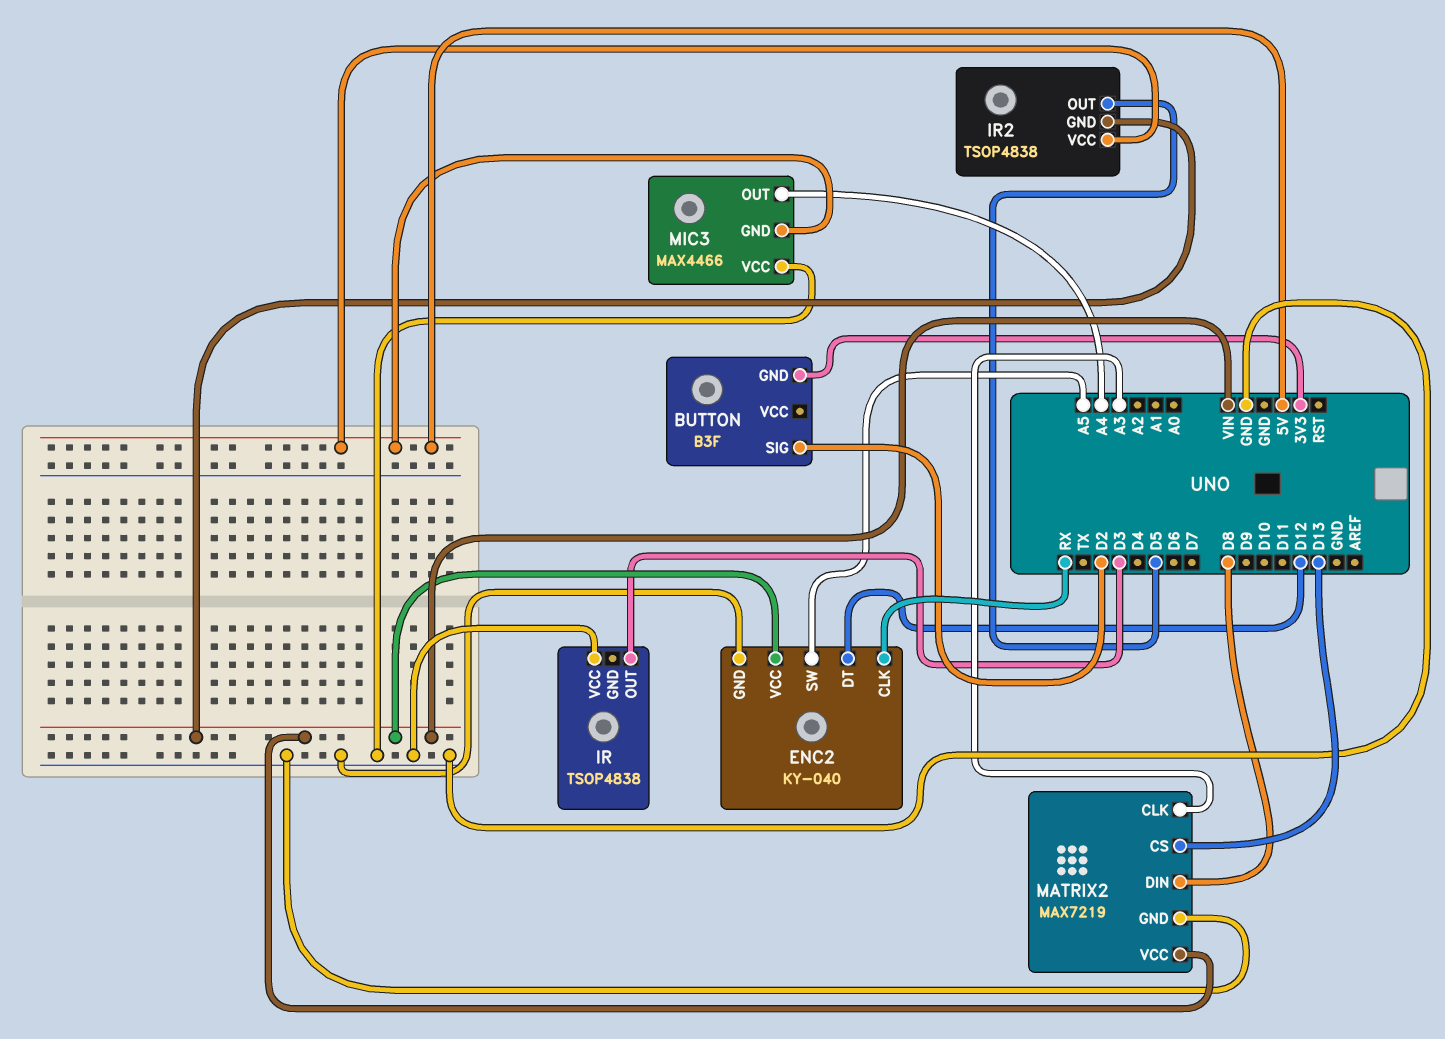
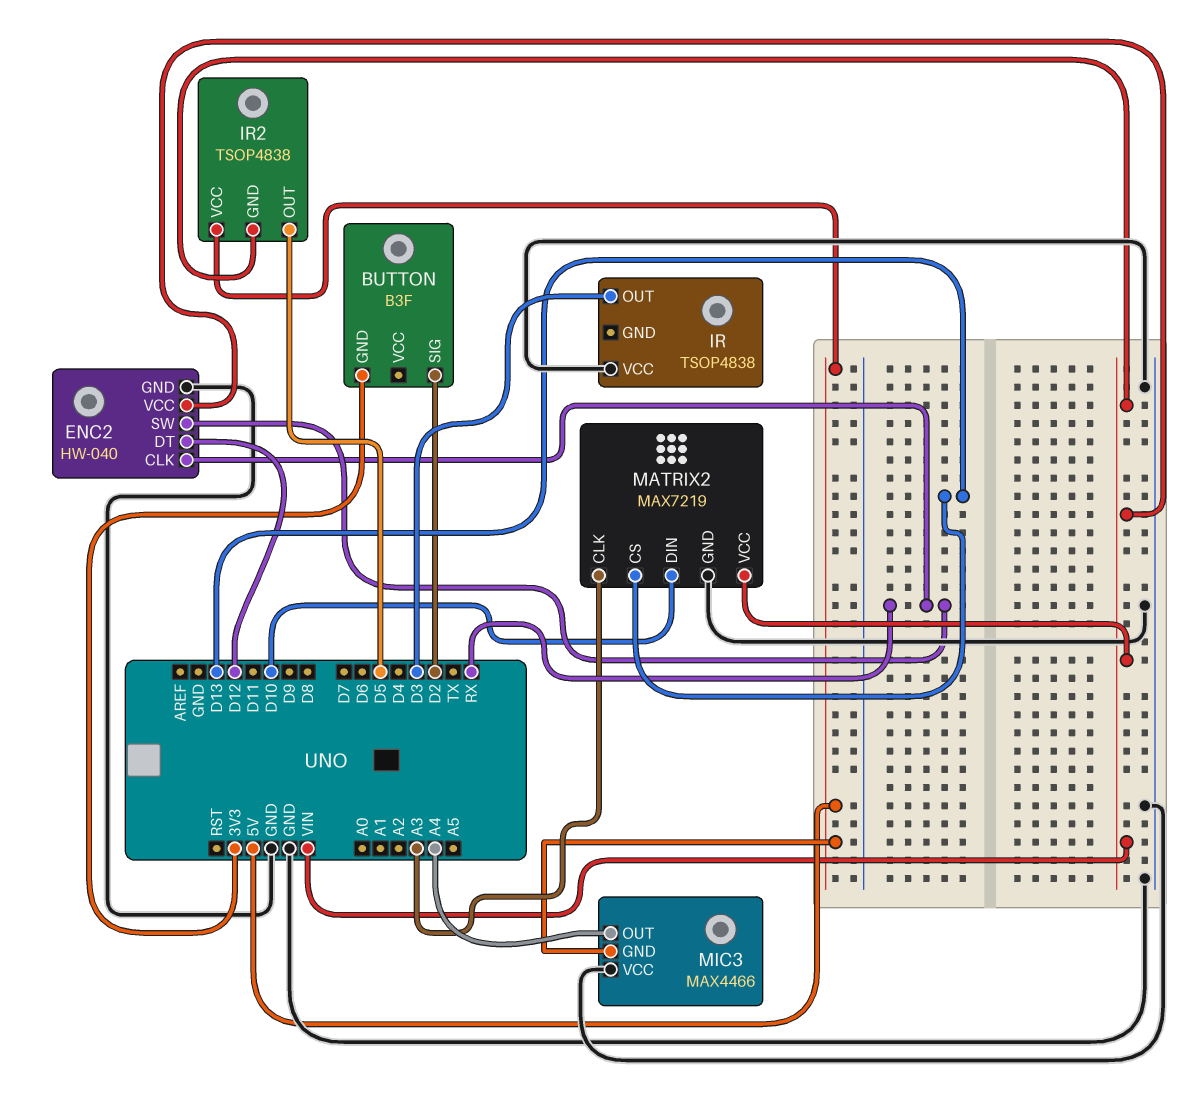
ENC2: KY-040 -> HW-040
ENC2 pin SW: A5 -> RX
MATRIX2 pin DIN: D8 -> D10

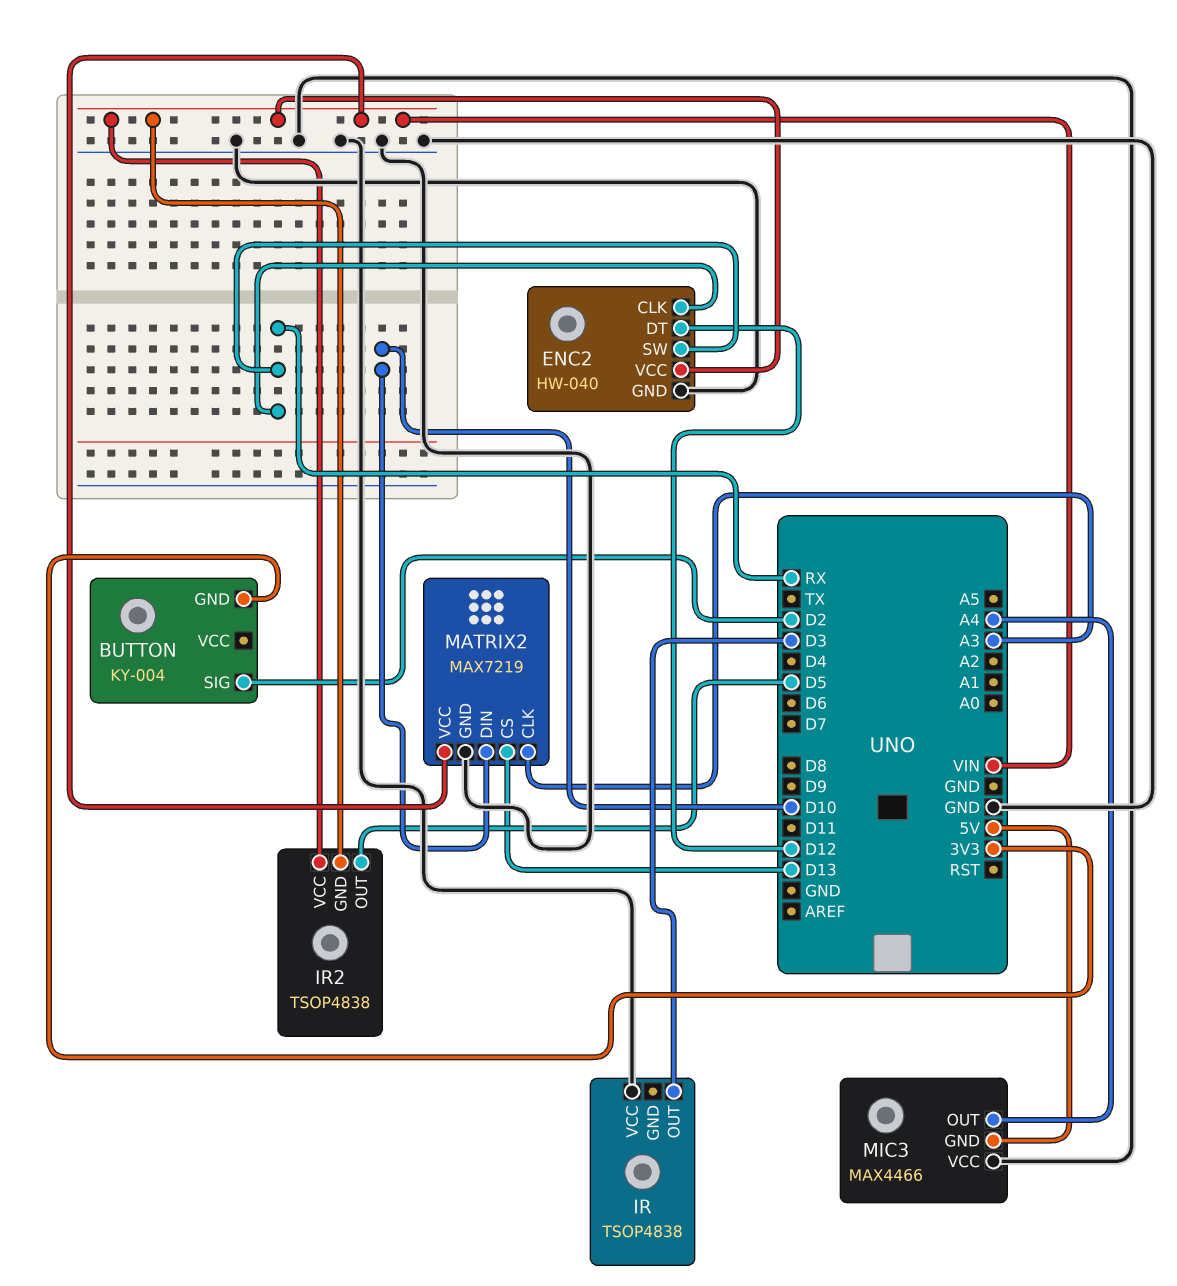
BUTTON: B3F -> KY-004
IR2 pin VCC: 5V -> VIN

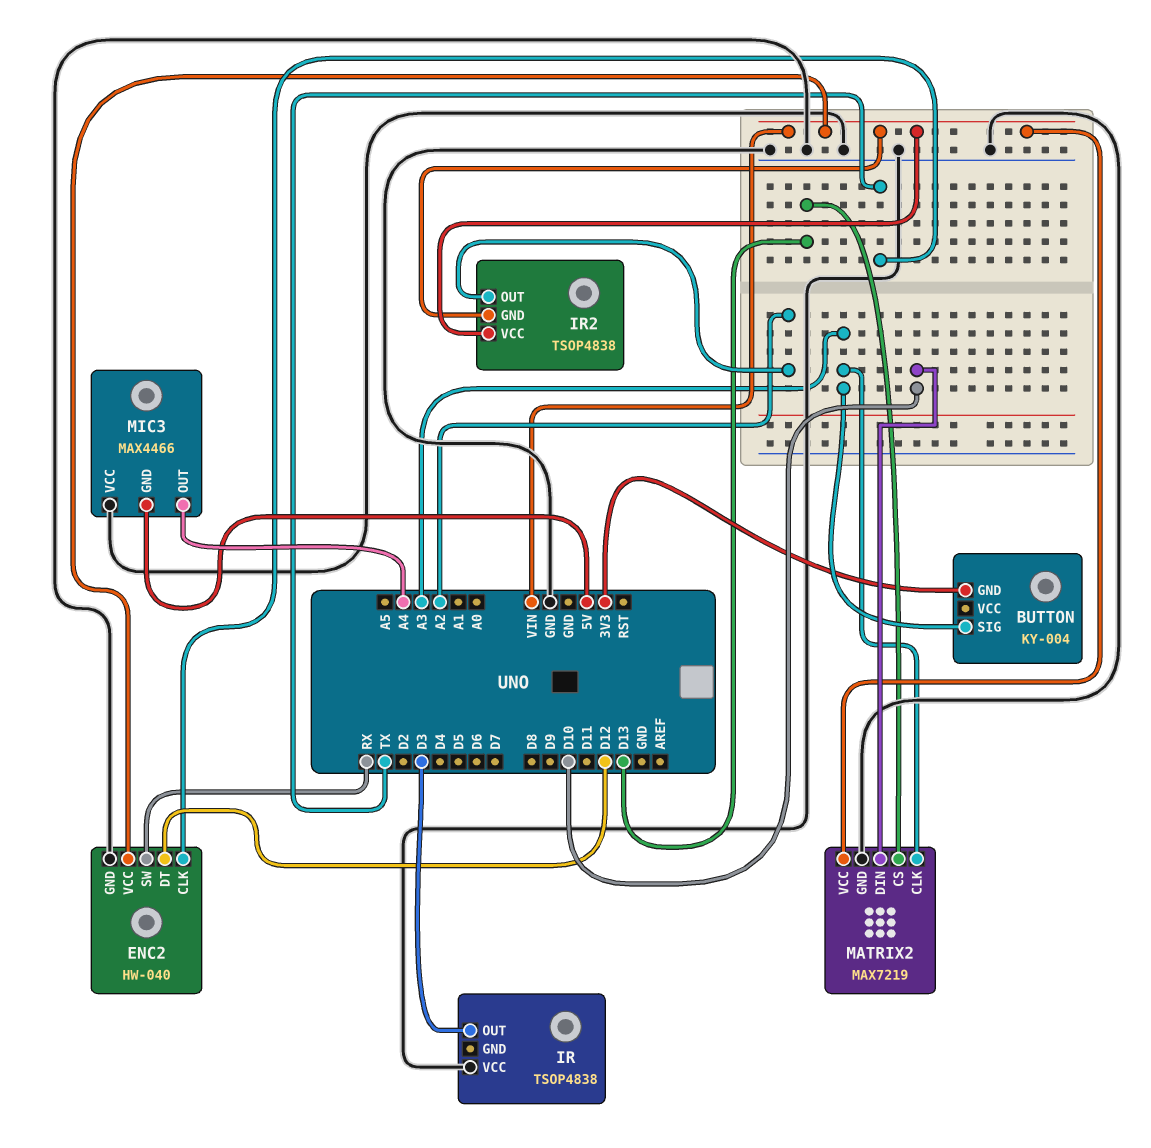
BUTTON pin SIG: D2 -> A3
ENC2 pin CLK: RX -> TX
IR2 pin OUT: D5 -> A2

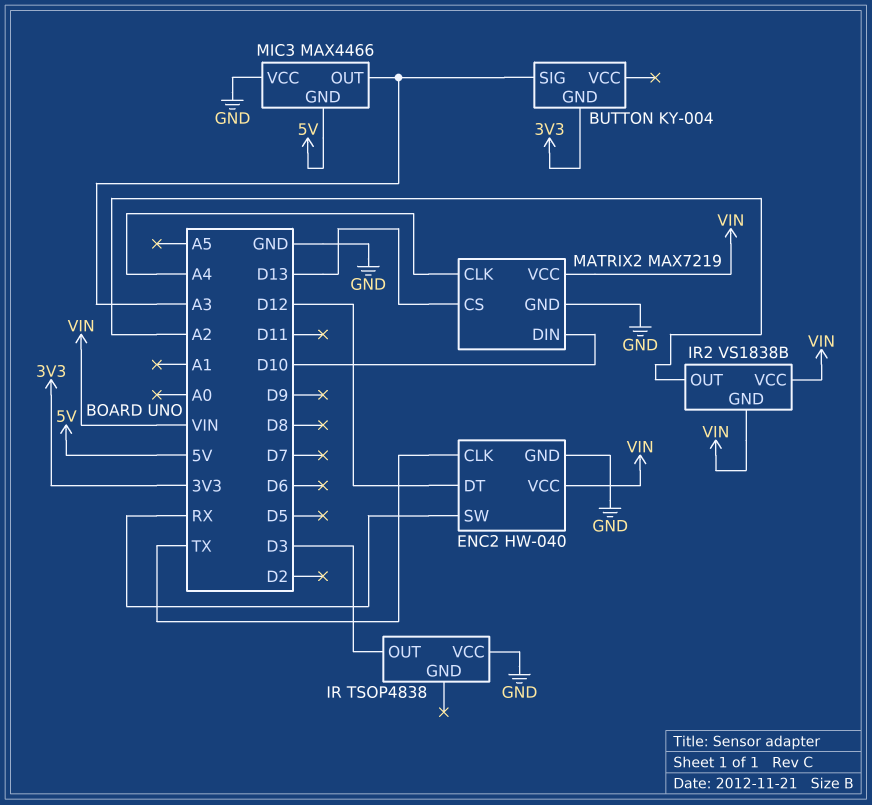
IR2: TSOP4838 -> VS1838B
MATRIX2 pin CLK: A3 -> A4
MIC3 pin OUT: A4 -> A3

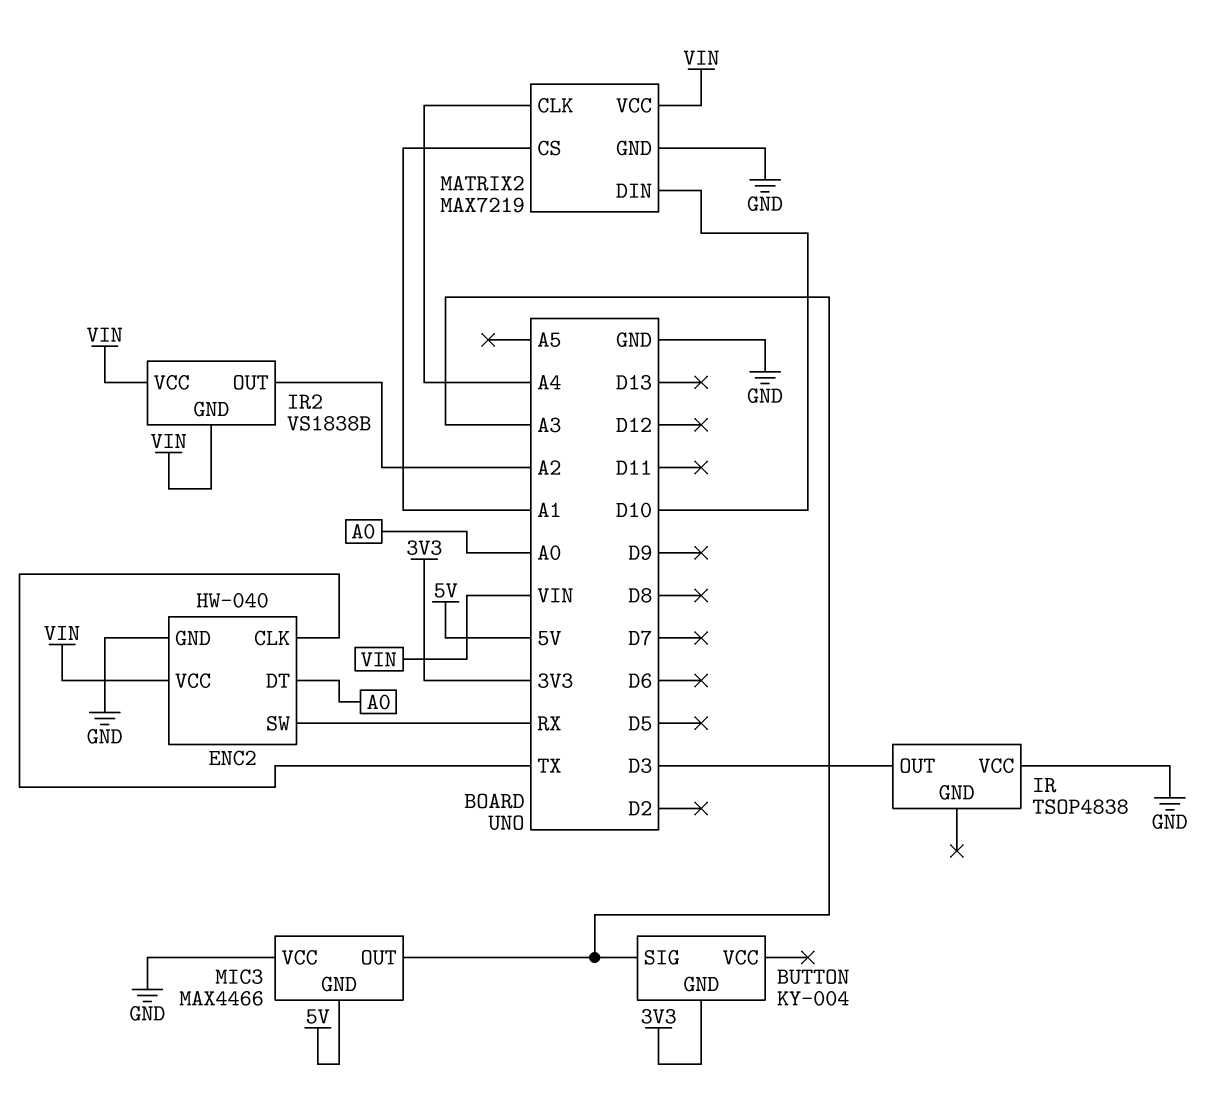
ENC2 pin DT: D12 -> A0
MATRIX2 pin CS: D13 -> A1

